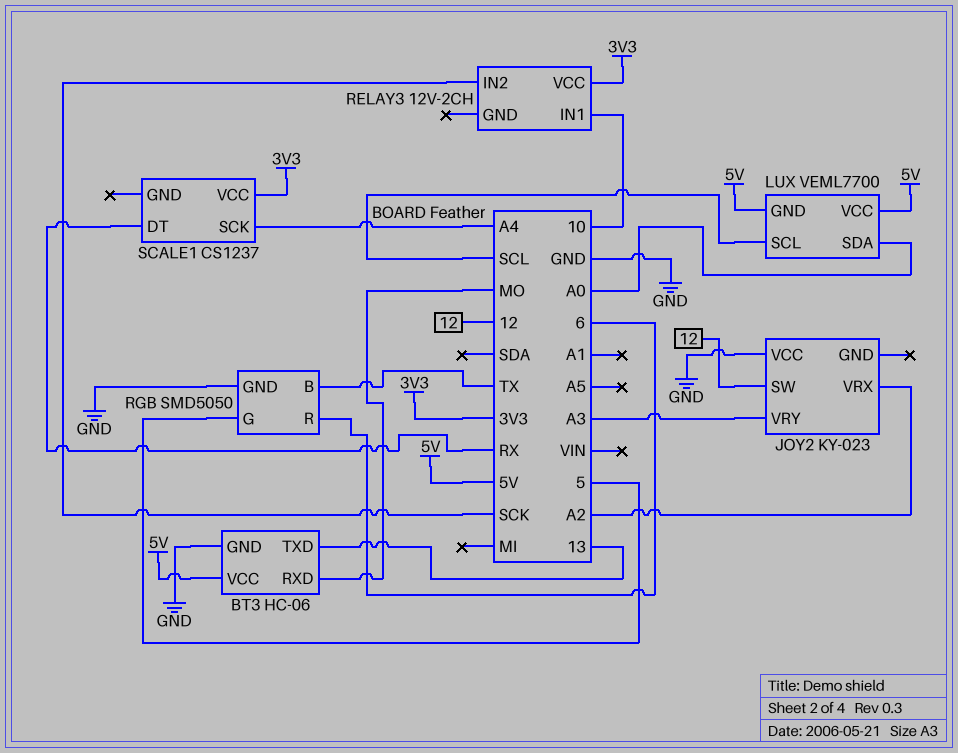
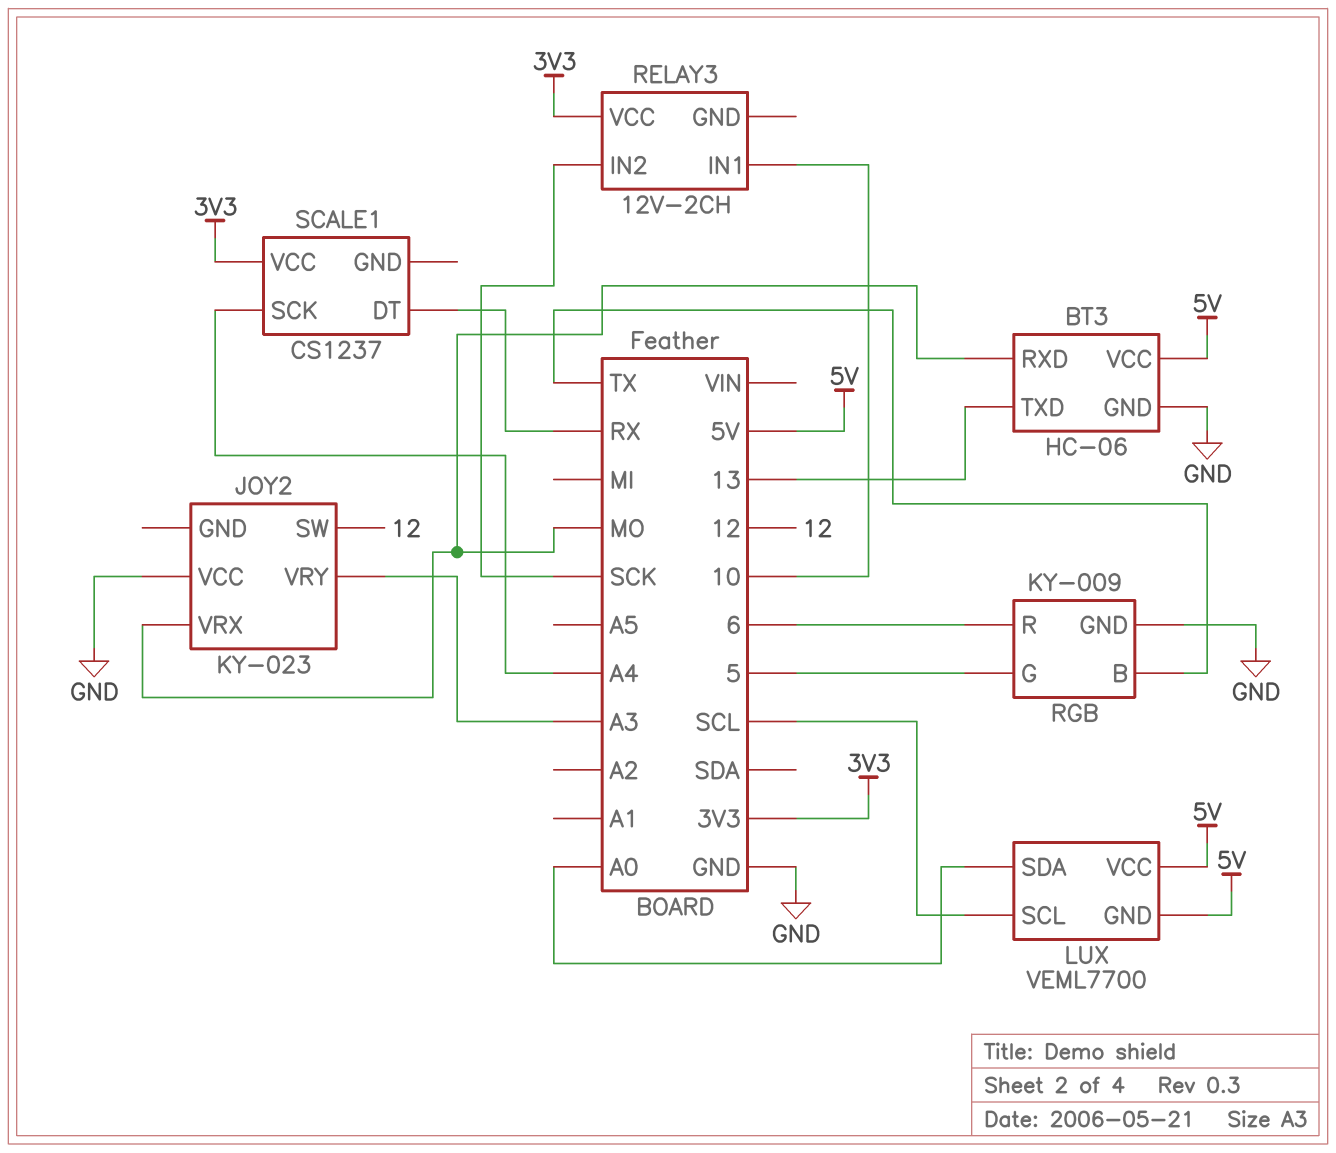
JOY2 pin VRX: A2 -> MO
RGB: SMD5050 -> KY-009

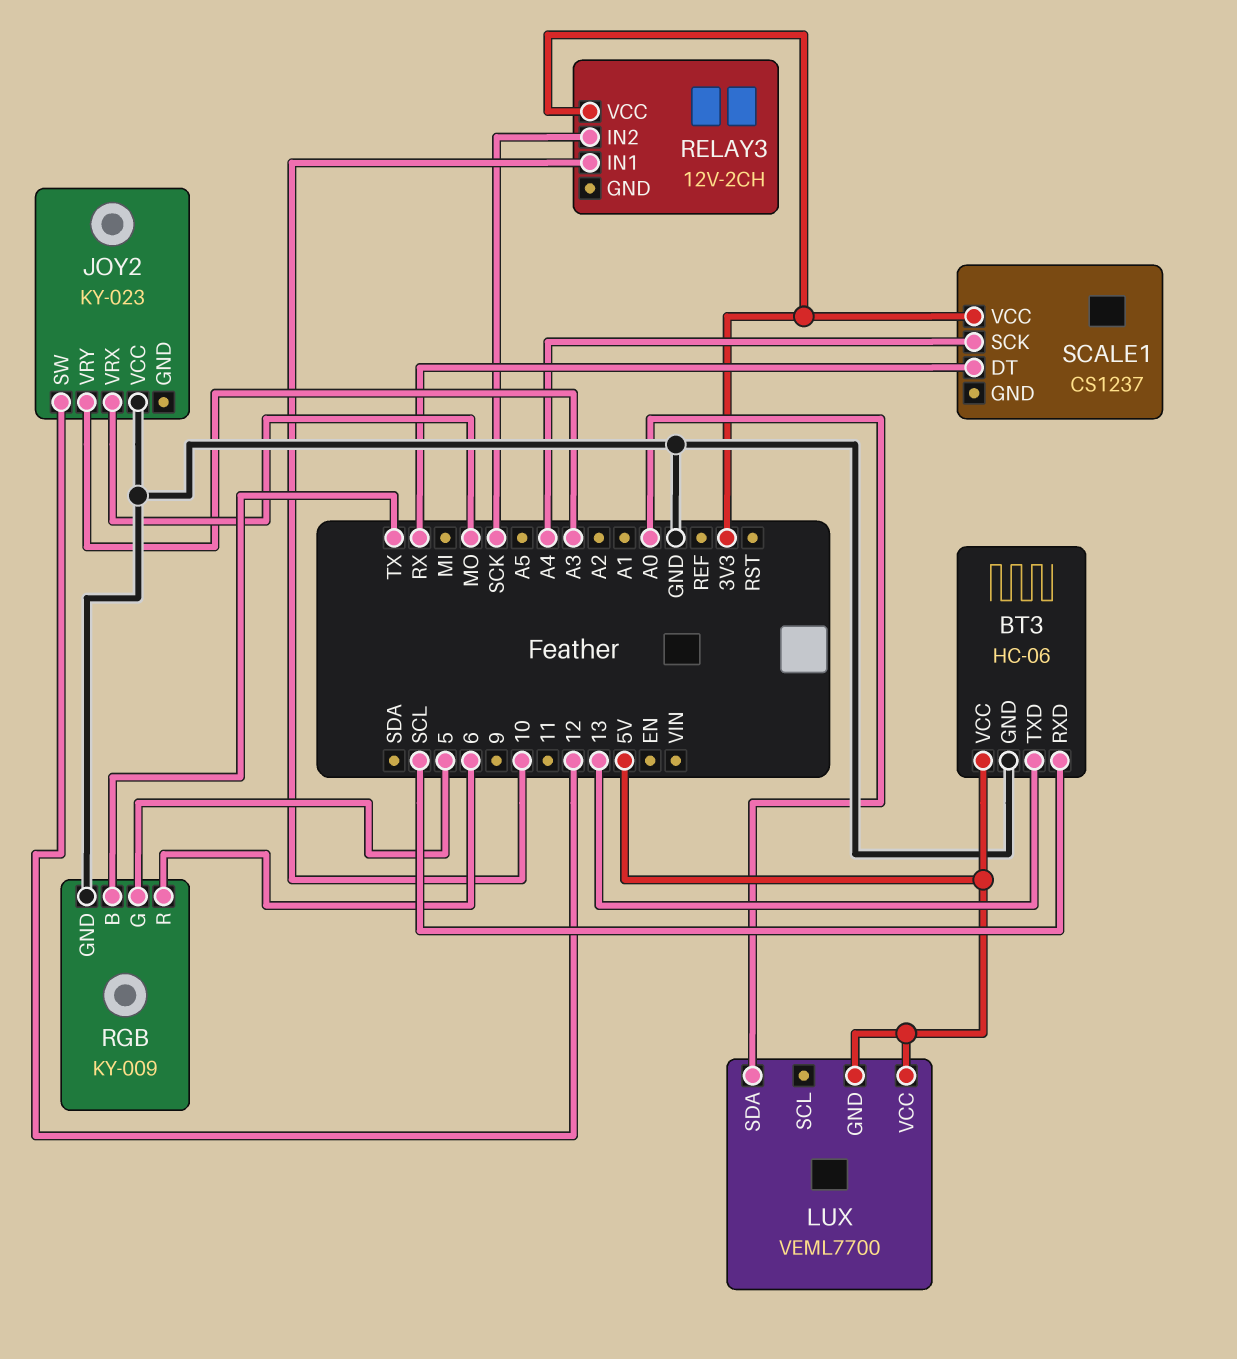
BT3 pin RXD: MO -> SCL
LUX pin SCL: SCL -> none

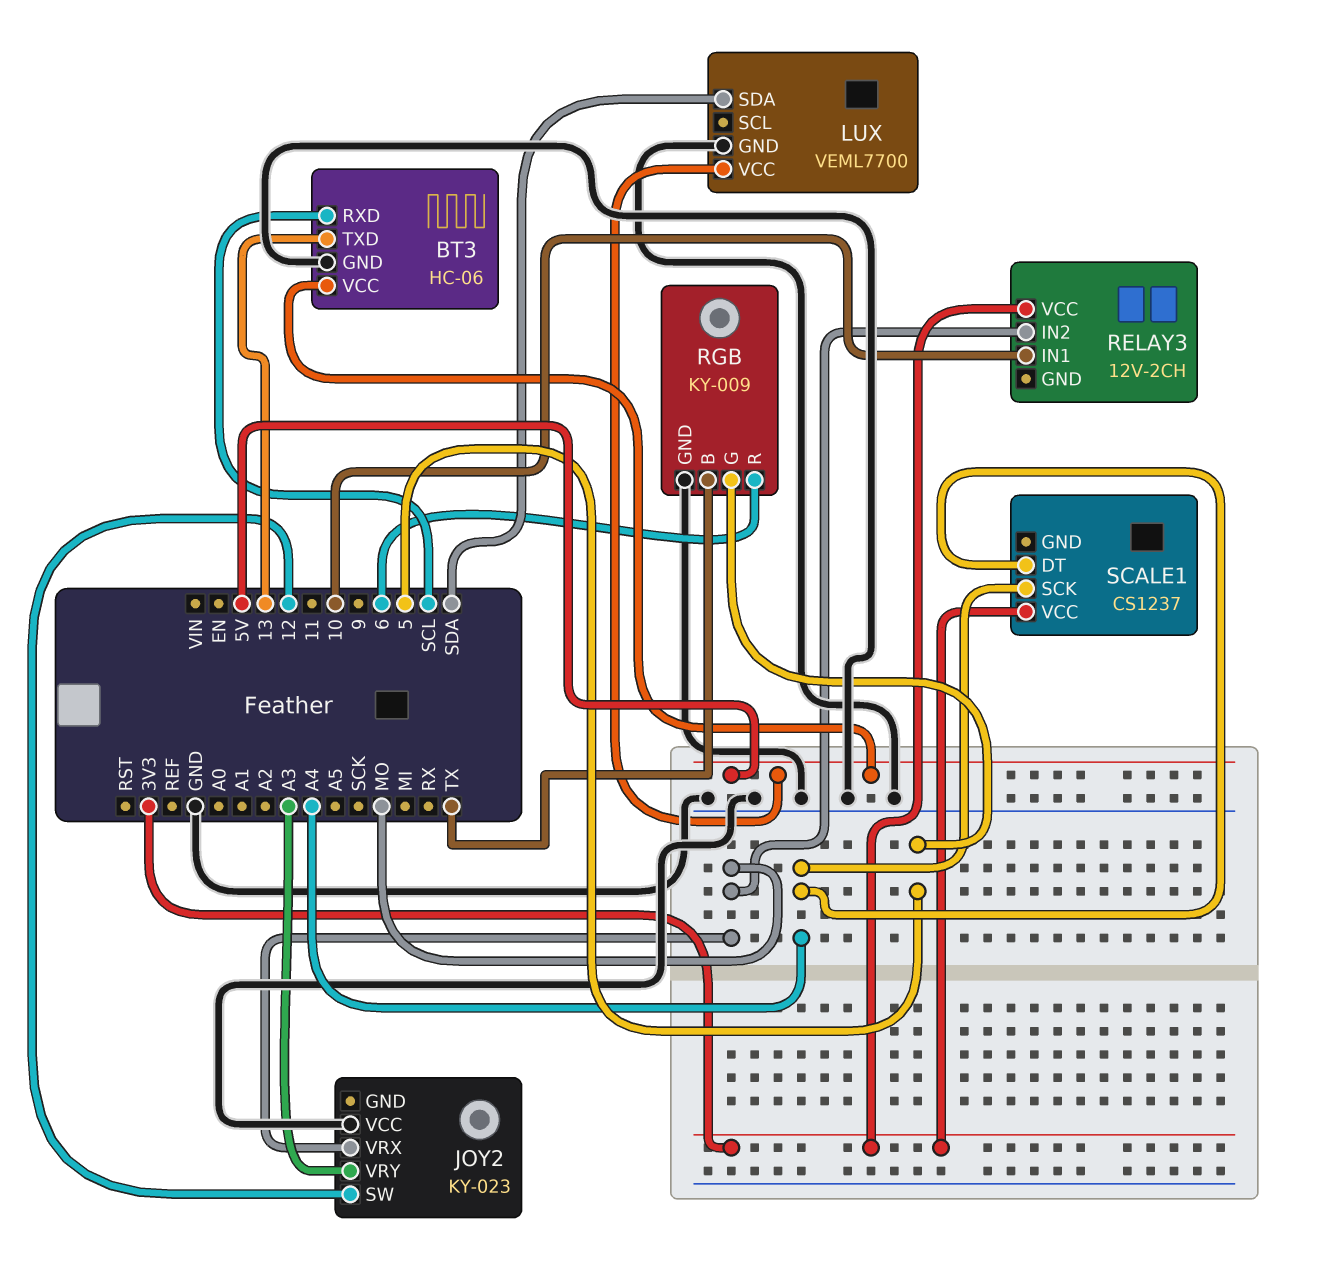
LUX pin GND: 5V -> GND
LUX pin SDA: A0 -> SDA
RELAY3 pin IN2: SCK -> MO
SCALE1 pin DT: RX -> A4

